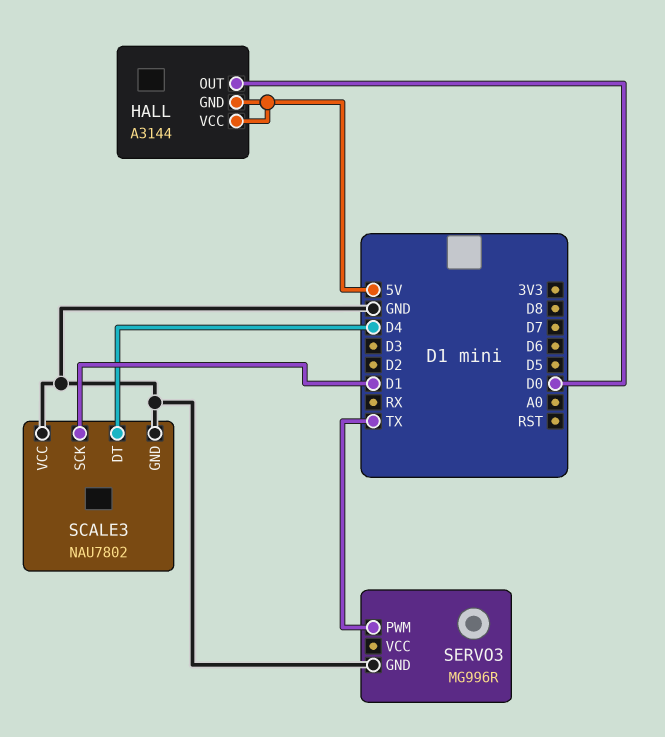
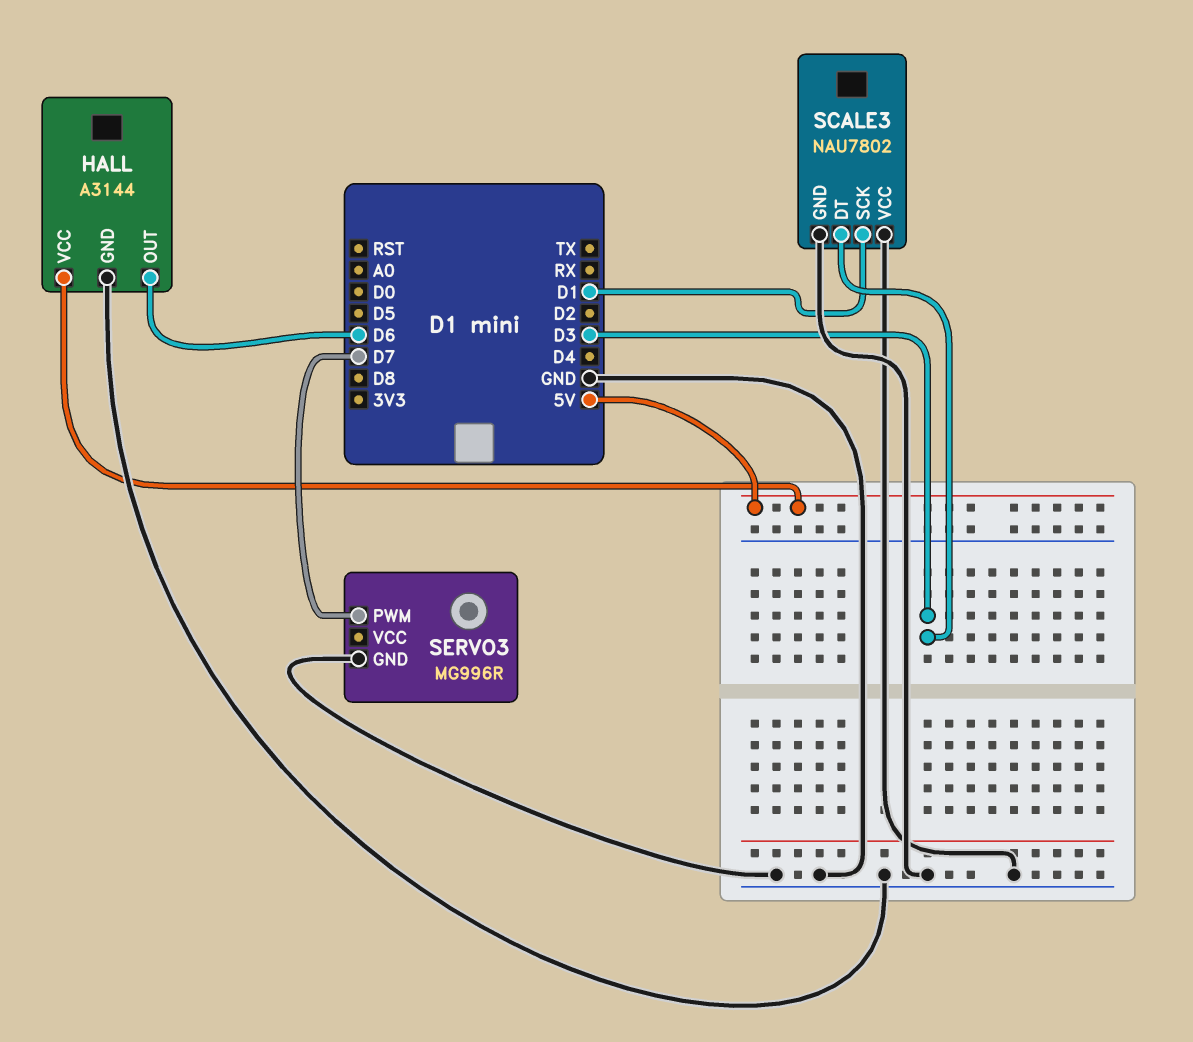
HALL pin GND: 5V -> GND
HALL pin OUT: D0 -> D6
SCALE3 pin DT: D4 -> D3
SERVO3 pin PWM: TX -> D7

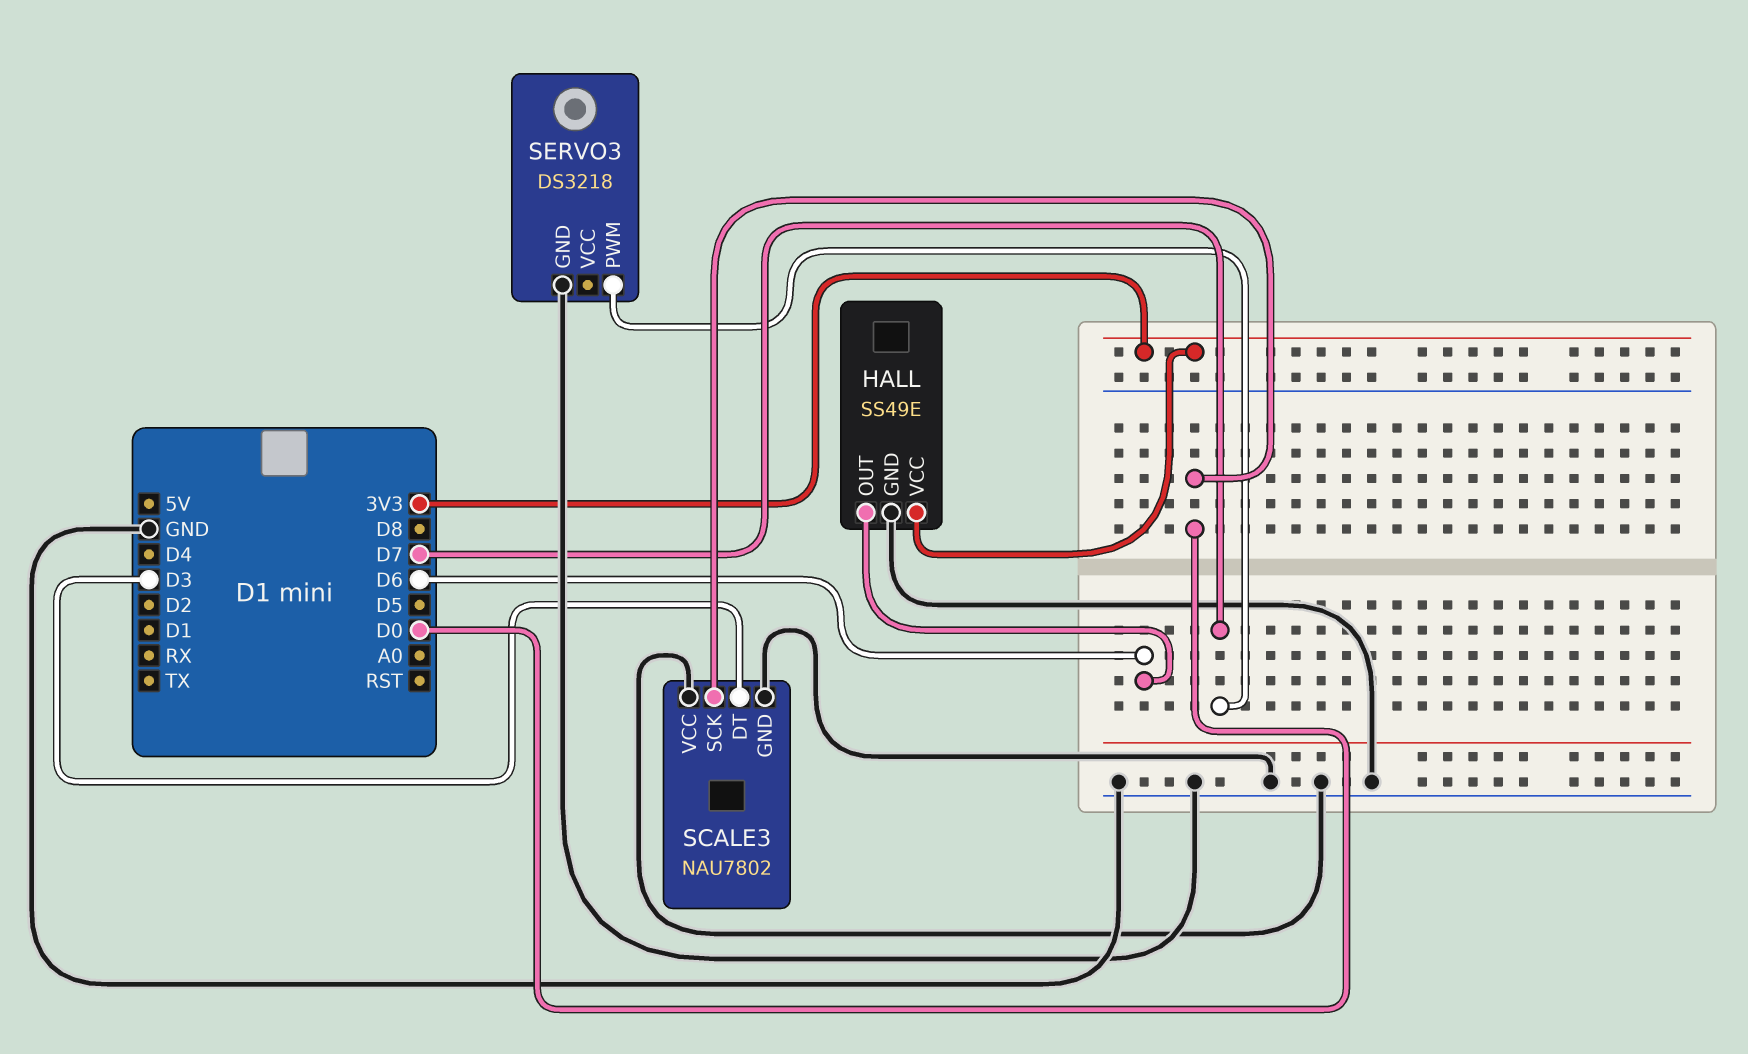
HALL: A3144 -> SS49E
HALL pin VCC: 5V -> 3V3
SCALE3 pin SCK: D1 -> D0
SERVO3: MG996R -> DS3218

